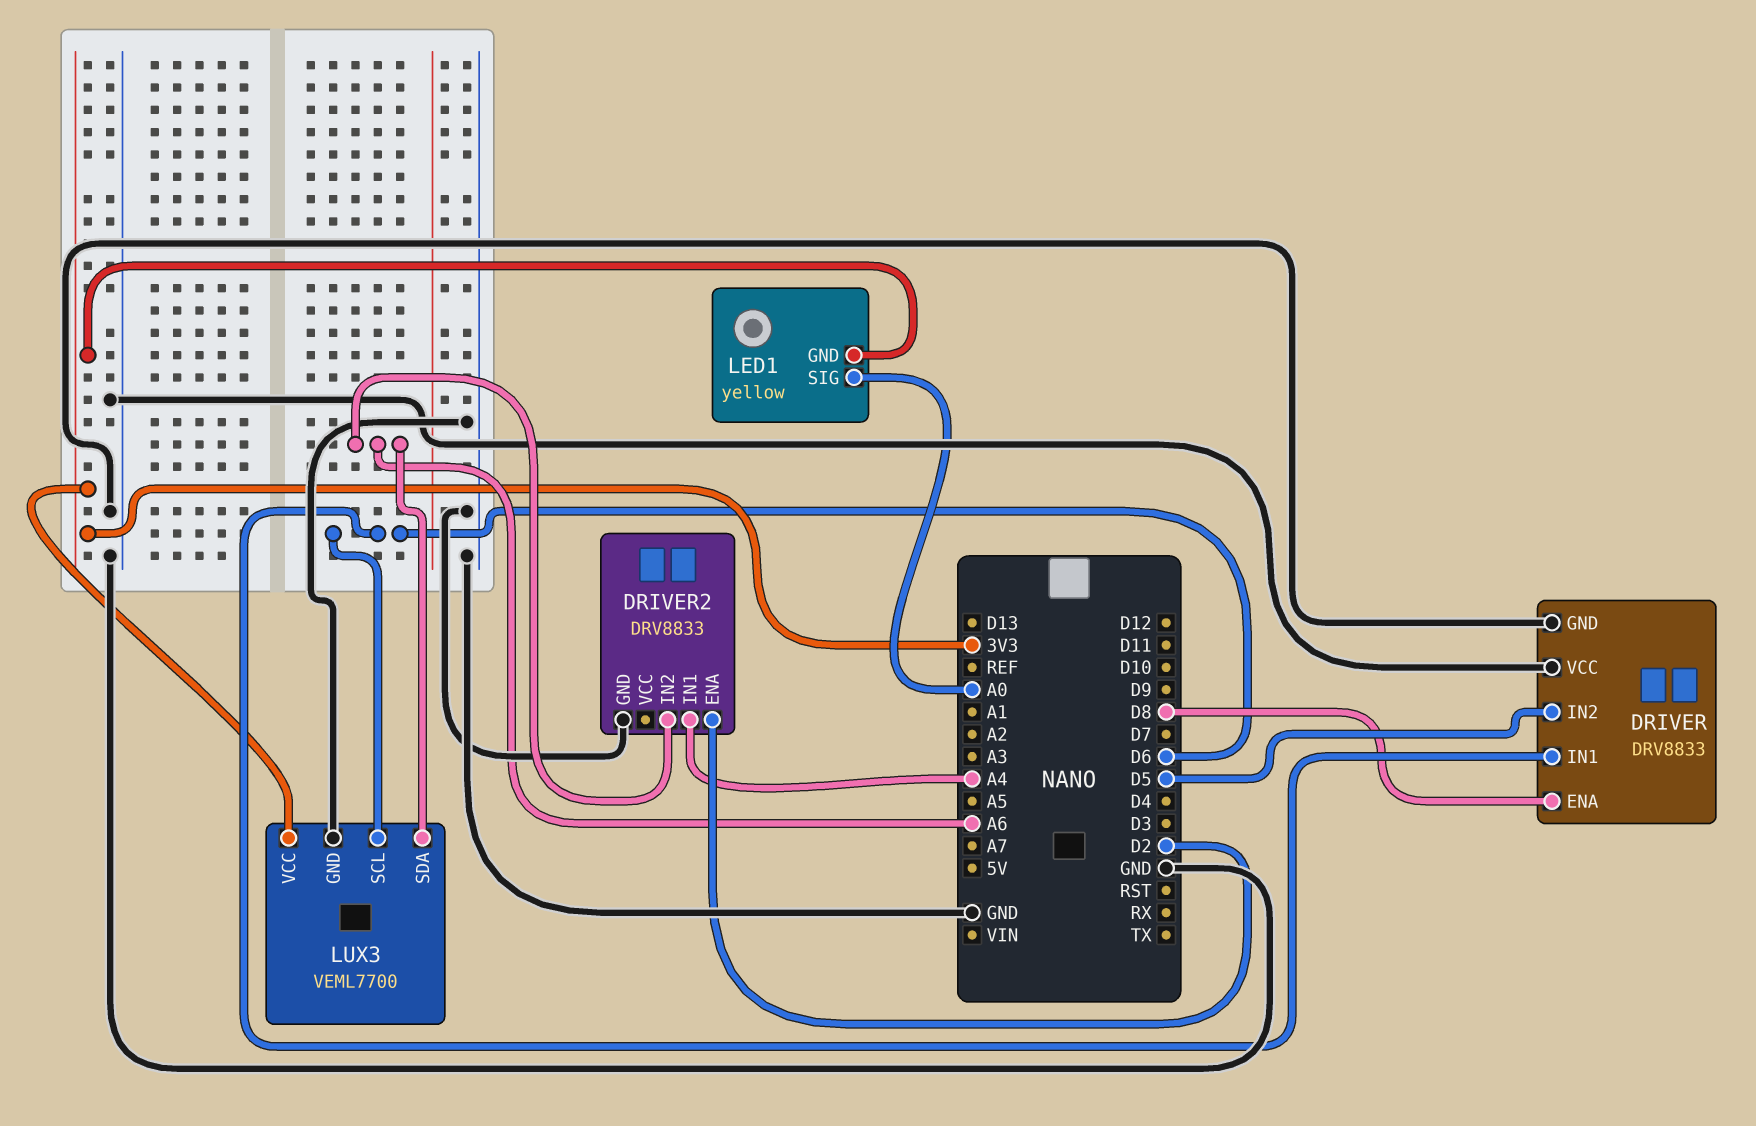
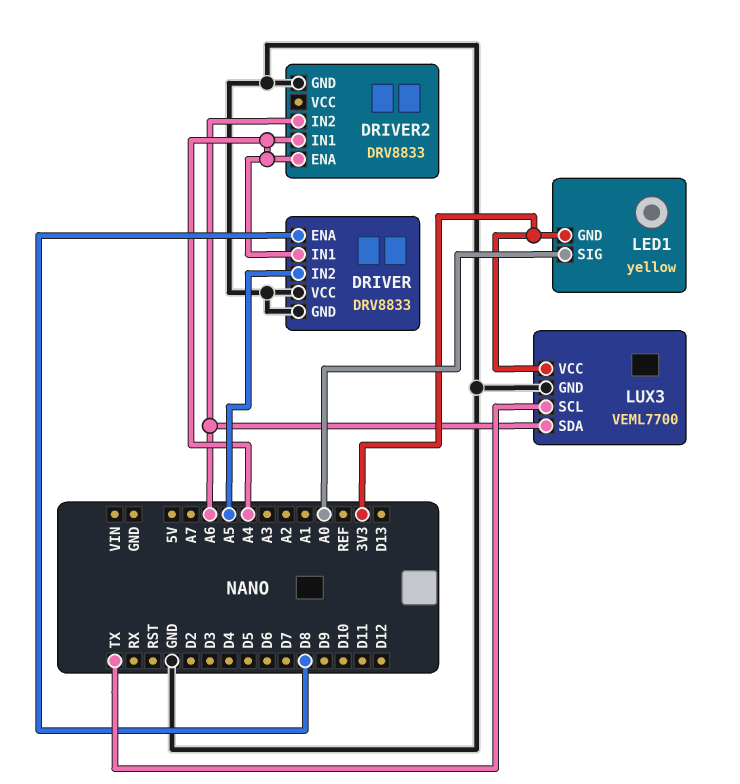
DRIVER pin IN1: D6 -> A4
DRIVER pin IN2: D5 -> A5
DRIVER2 pin ENA: D2 -> A4
LUX3 pin SCL: D6 -> TX

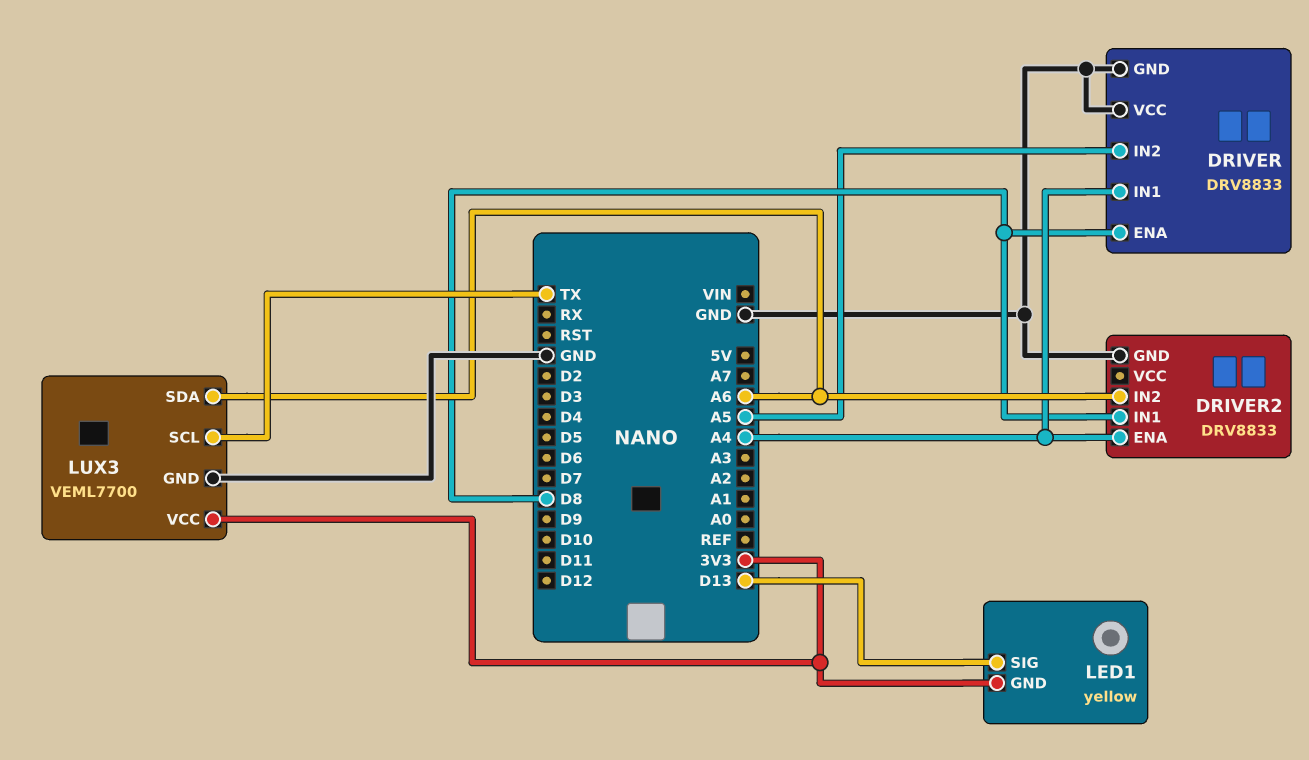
DRIVER2 pin IN1: A4 -> D8
LED1 pin SIG: A0 -> D13

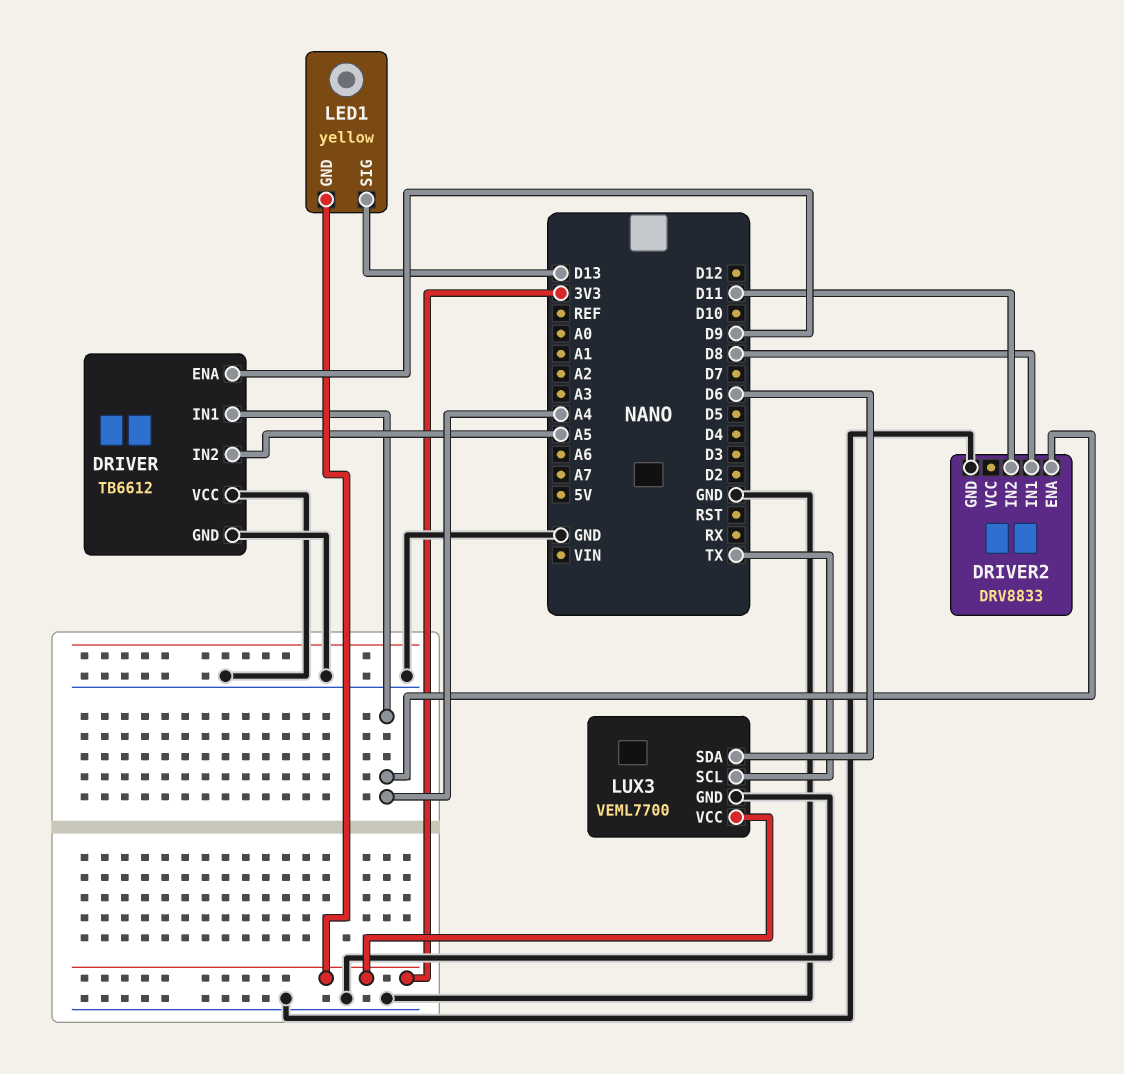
DRIVER: DRV8833 -> TB6612
DRIVER pin ENA: D8 -> D9
DRIVER2 pin IN2: A6 -> D11
LUX3 pin SDA: A6 -> D6

